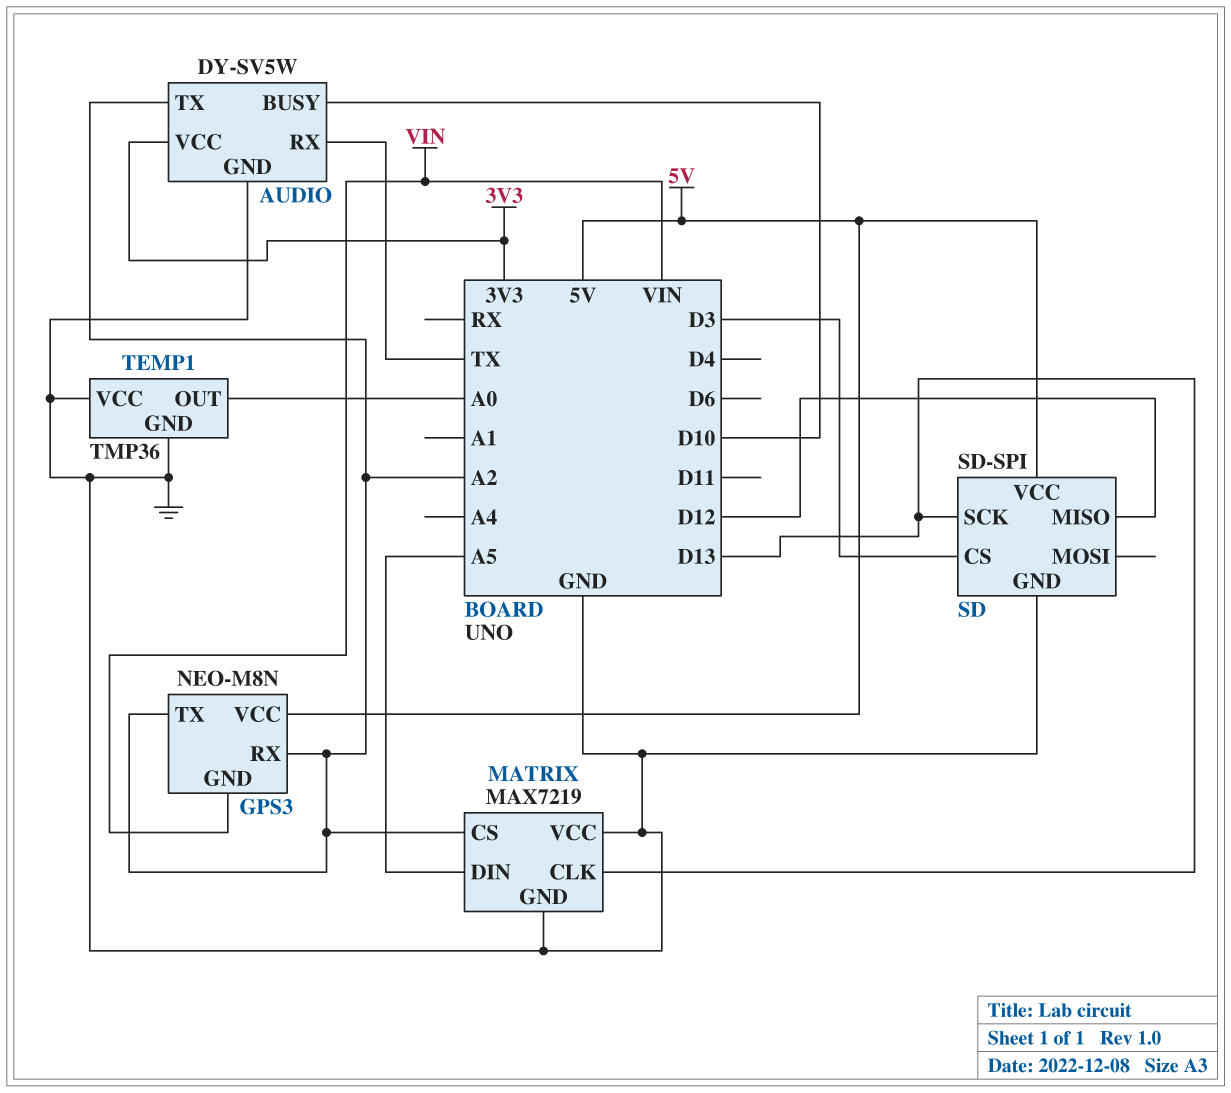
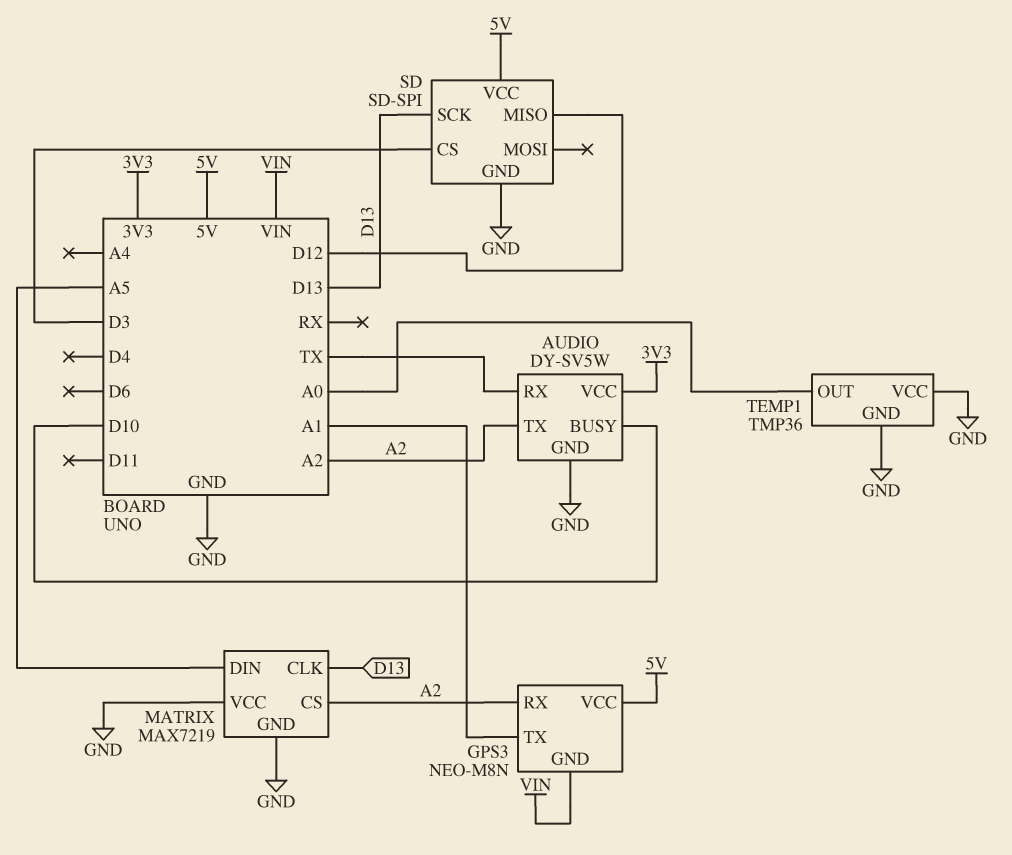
GPS3 pin TX: A2 -> A1

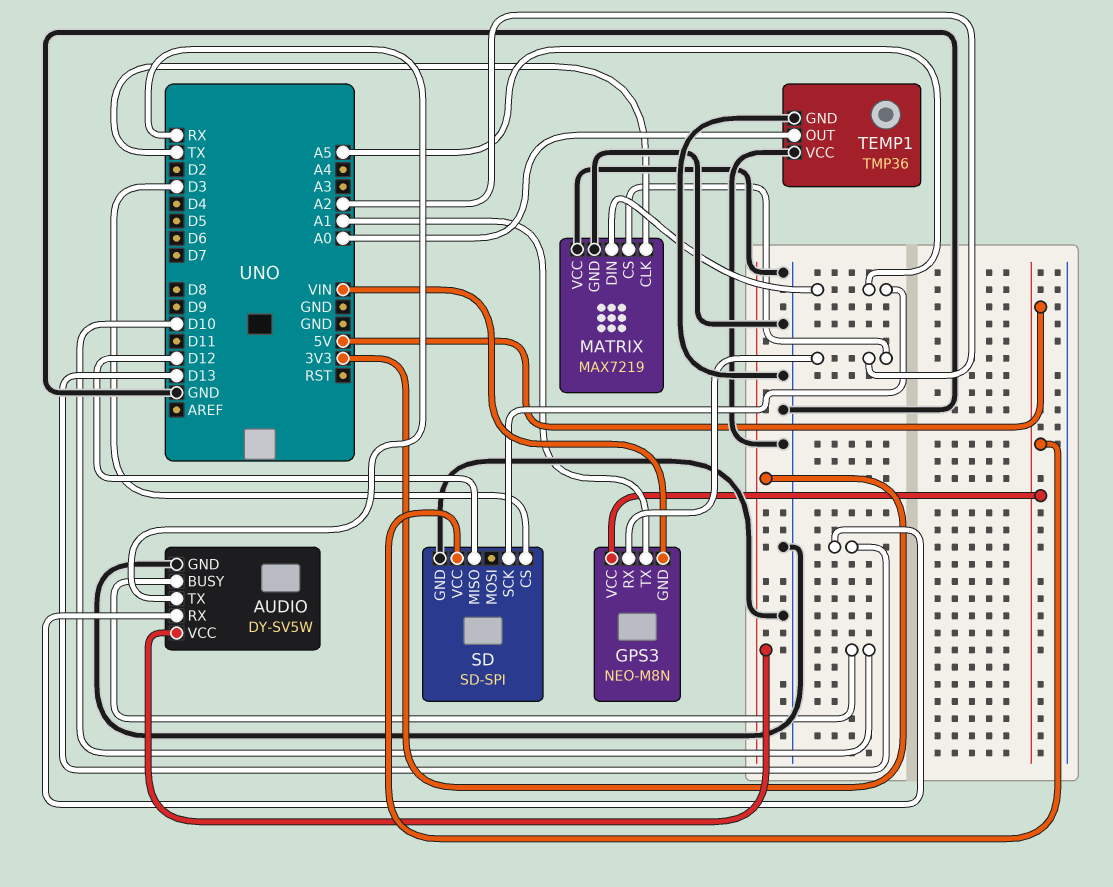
AUDIO pin RX: TX -> D13
AUDIO pin TX: A2 -> RX
MATRIX pin CLK: D13 -> TX
SD pin SCK: D13 -> A5

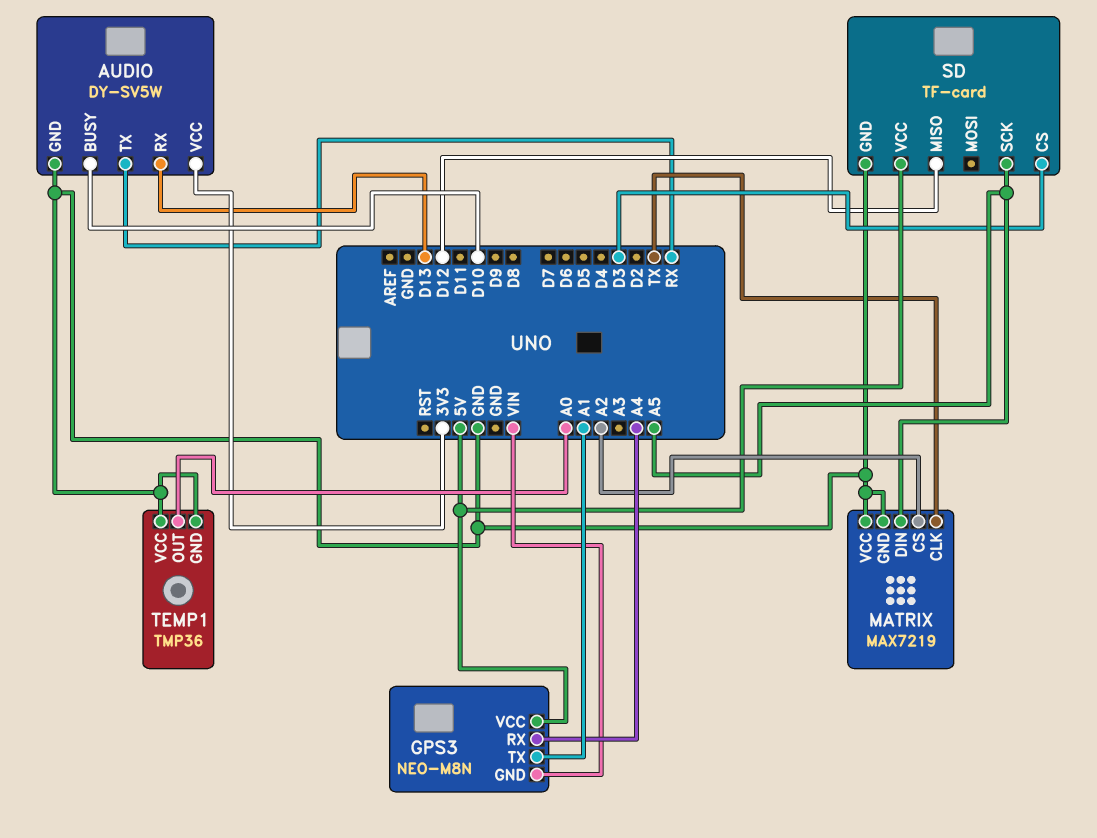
GPS3 pin RX: A2 -> A4
SD: SD-SPI -> TF-card

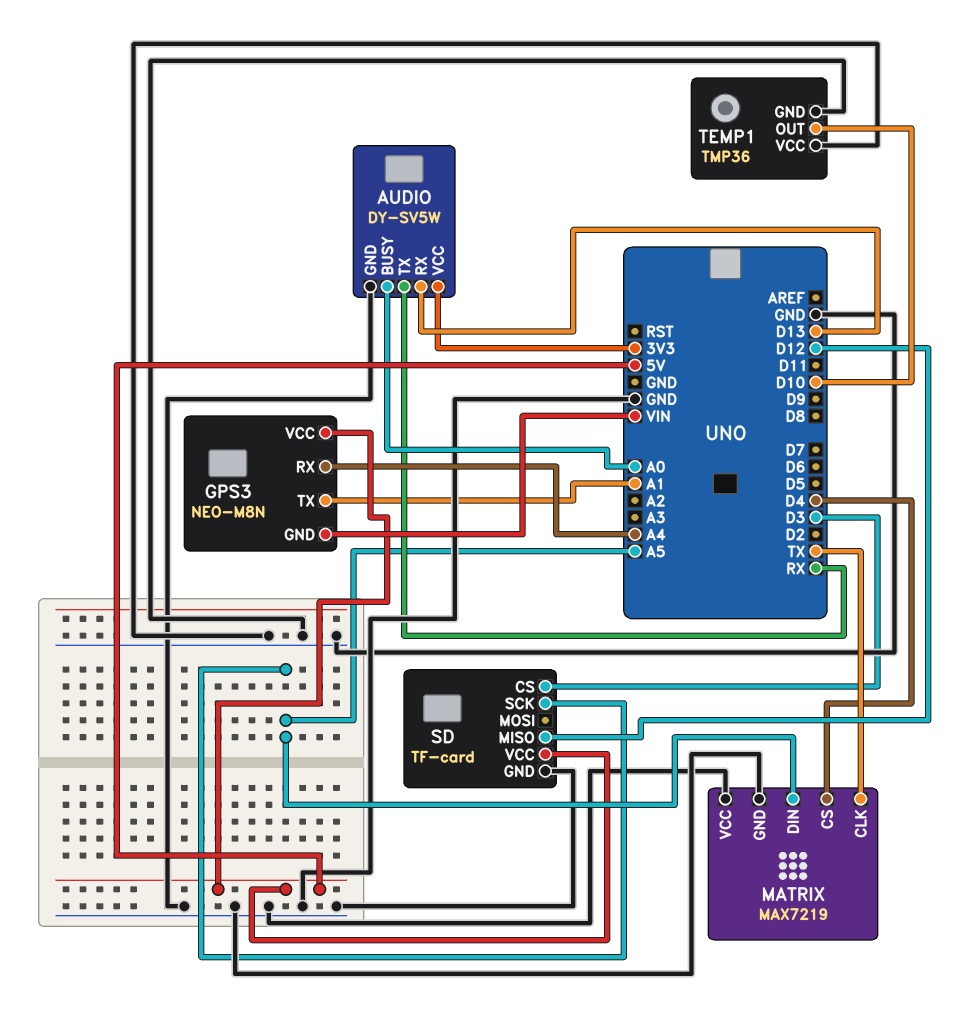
AUDIO pin BUSY: D10 -> A0
MATRIX pin CS: A2 -> D4
TEMP1 pin OUT: A0 -> D10

